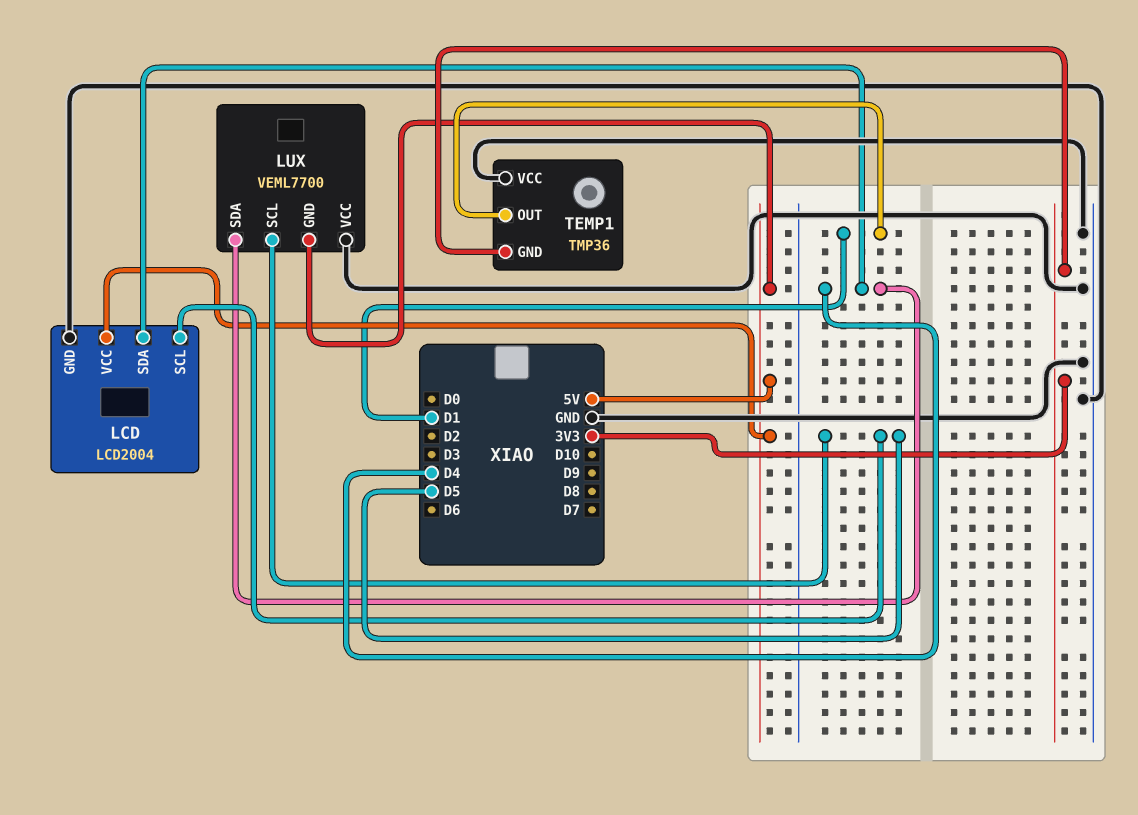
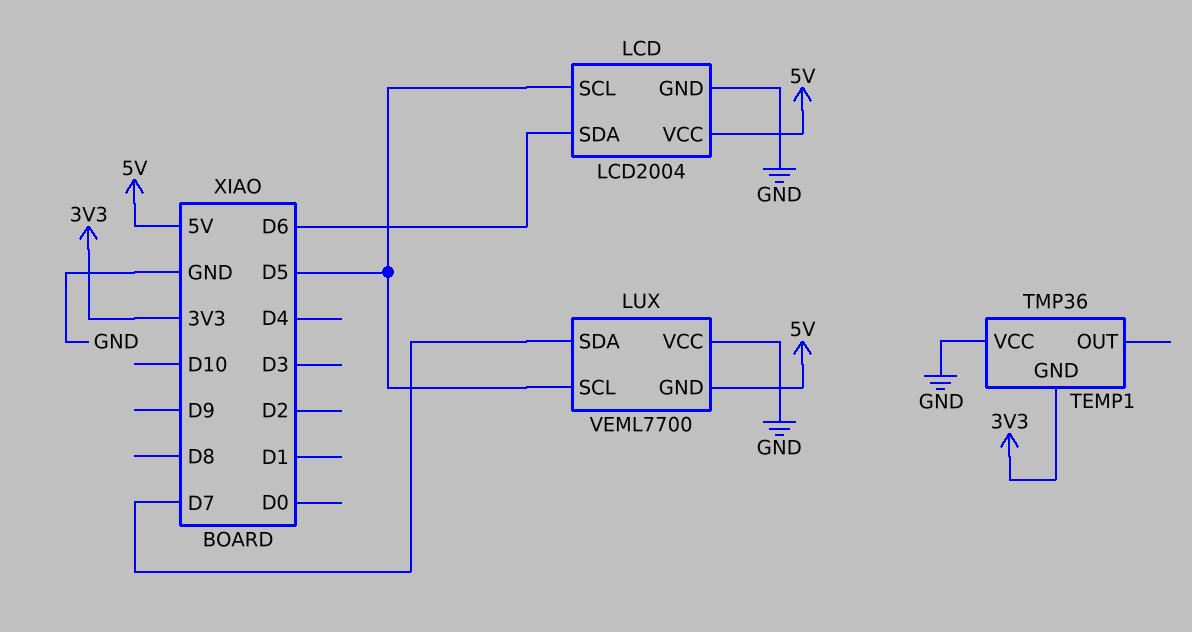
LCD pin SDA: D4 -> D6
LUX pin SDA: D4 -> D7
TEMP1 pin OUT: D1 -> none

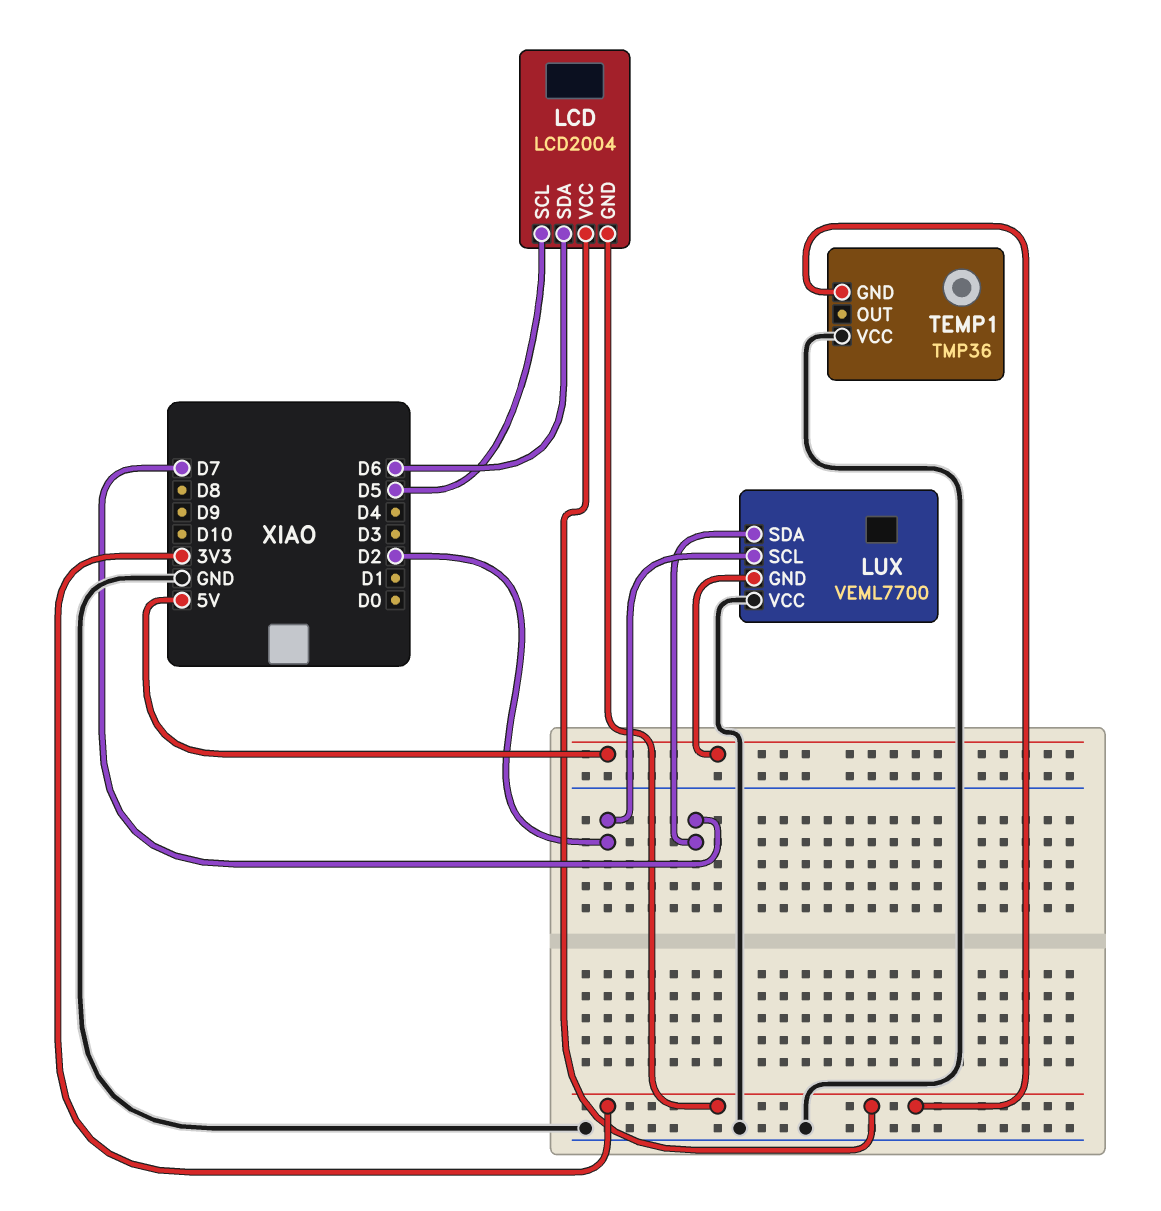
LCD pin GND: GND -> 3V3
LCD pin VCC: 5V -> 3V3
LUX pin SCL: D5 -> D2

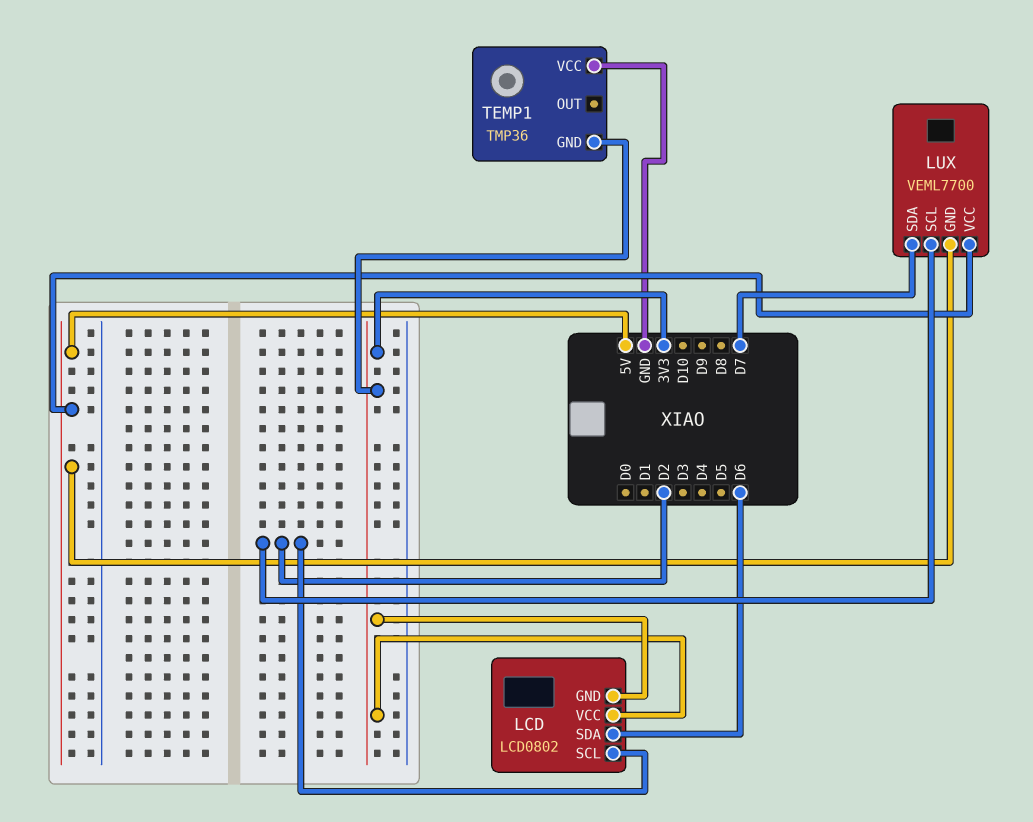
LCD: LCD2004 -> LCD0802
LCD pin SCL: D5 -> D2
LUX pin VCC: GND -> 5V

